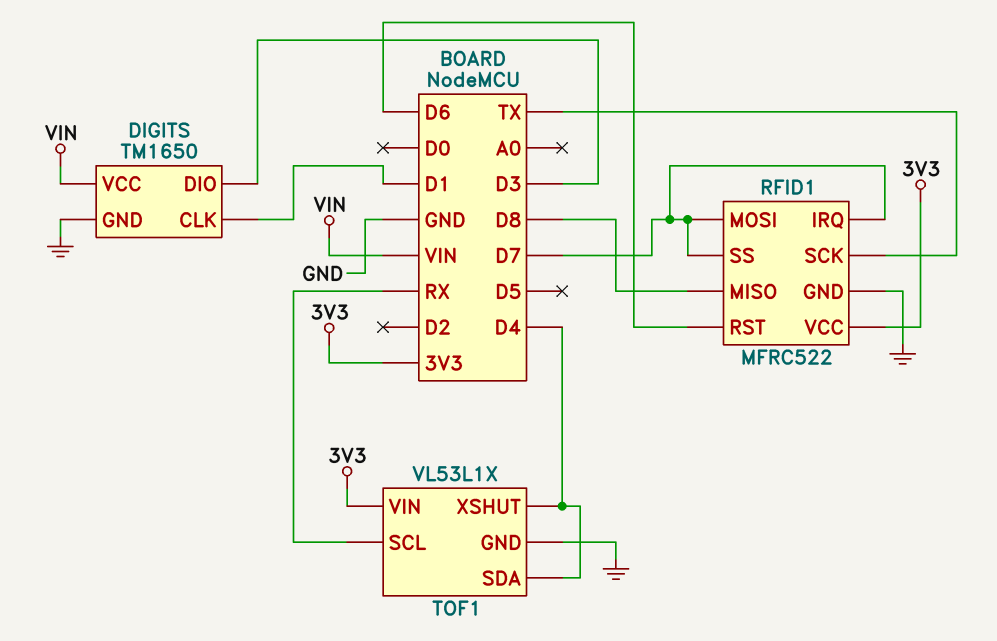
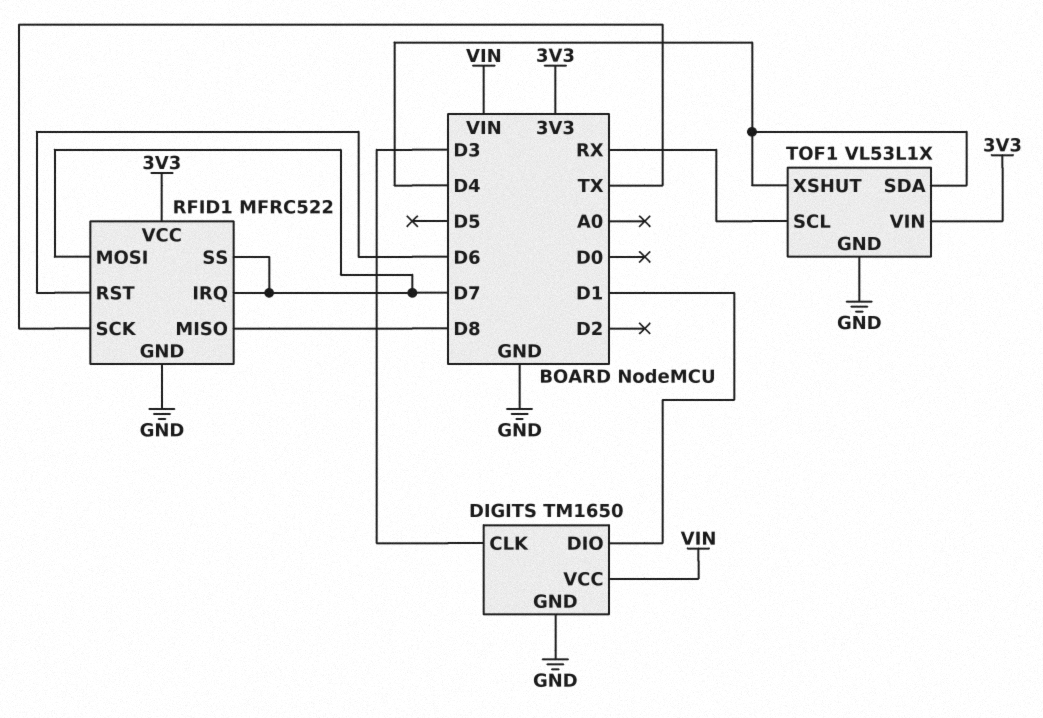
DIGITS pin CLK: D1 -> D3
DIGITS pin DIO: D3 -> D1

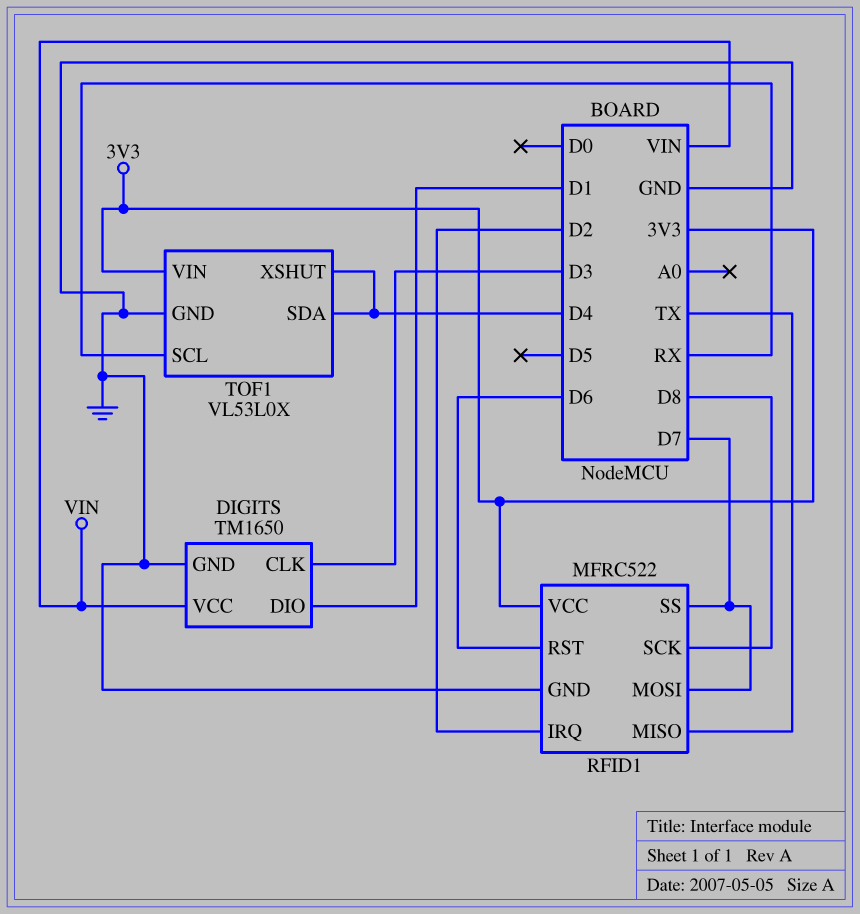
RFID1 pin IRQ: D7 -> D2
RFID1 pin MISO: D8 -> TX
RFID1 pin SCK: TX -> D8
TOF1: VL53L1X -> VL53L0X

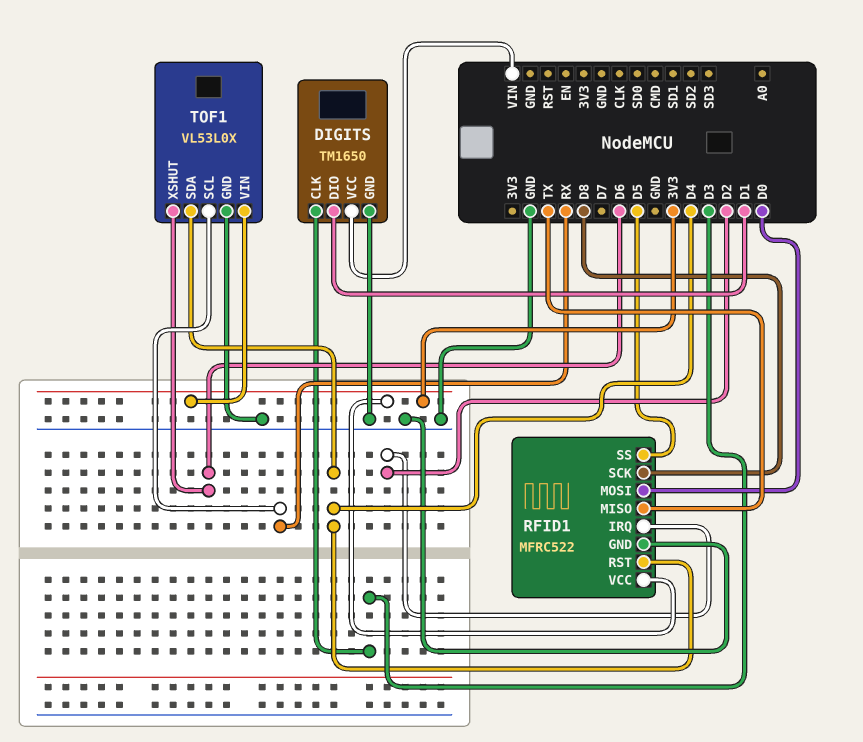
RFID1 pin MOSI: D7 -> D0
RFID1 pin RST: D6 -> D4
RFID1 pin SS: D7 -> D5
TOF1 pin XSHUT: D4 -> D6

